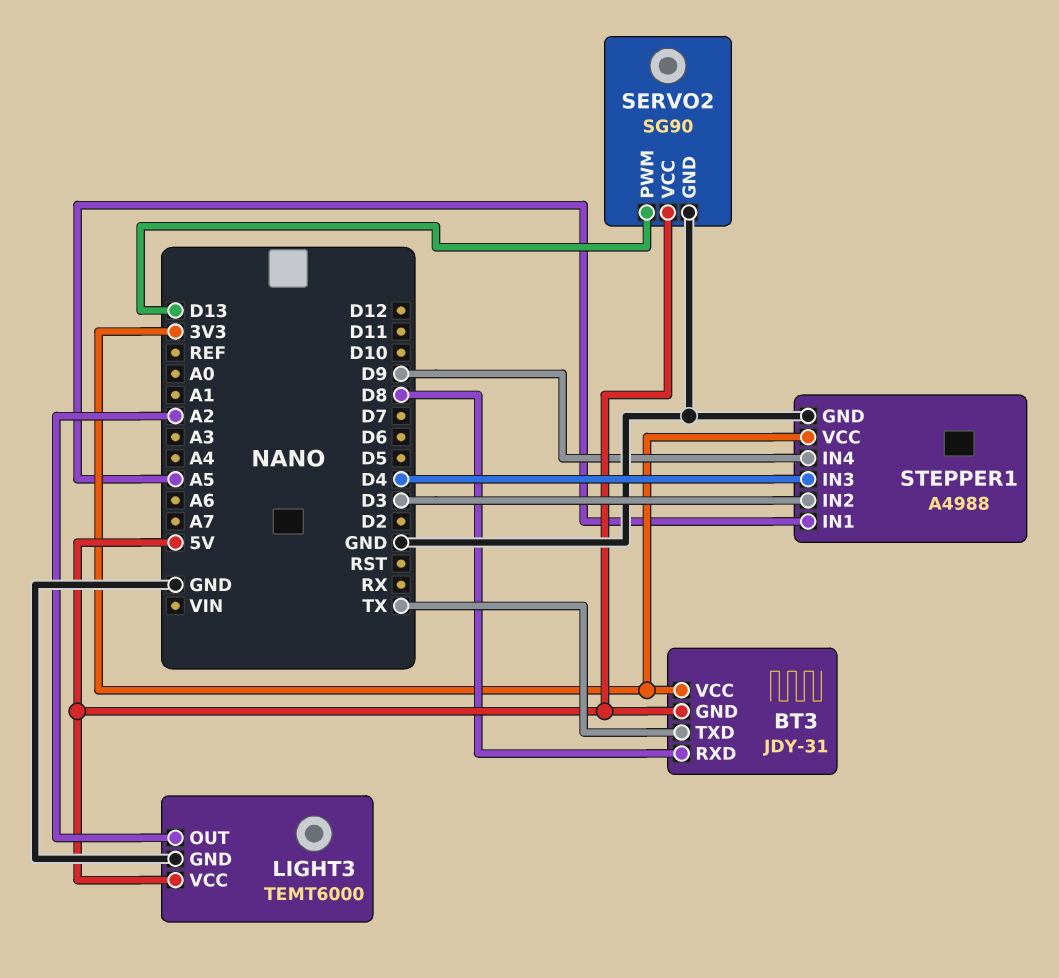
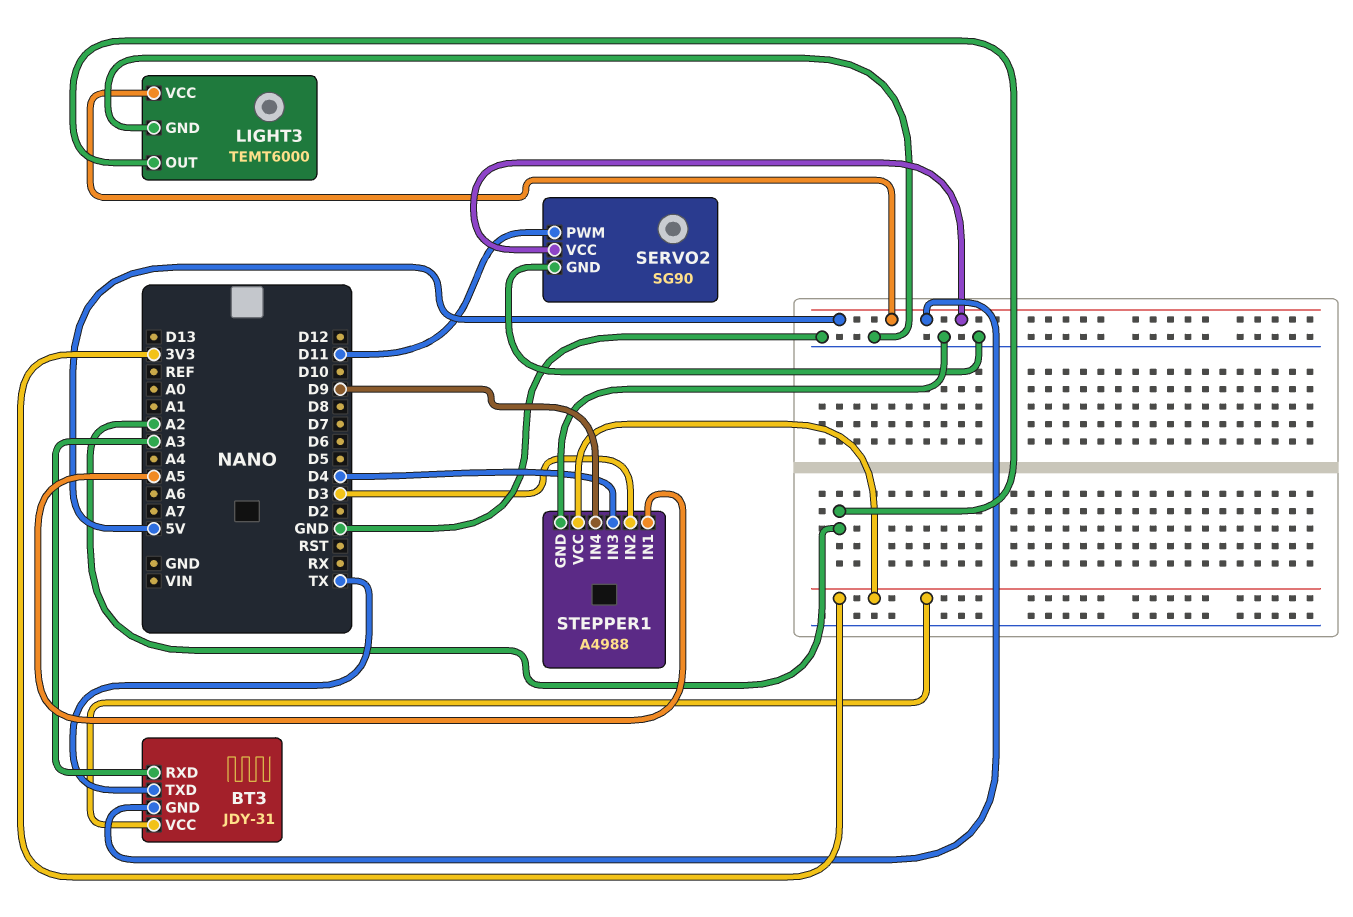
BT3 pin RXD: D8 -> A3
SERVO2 pin PWM: D13 -> D11

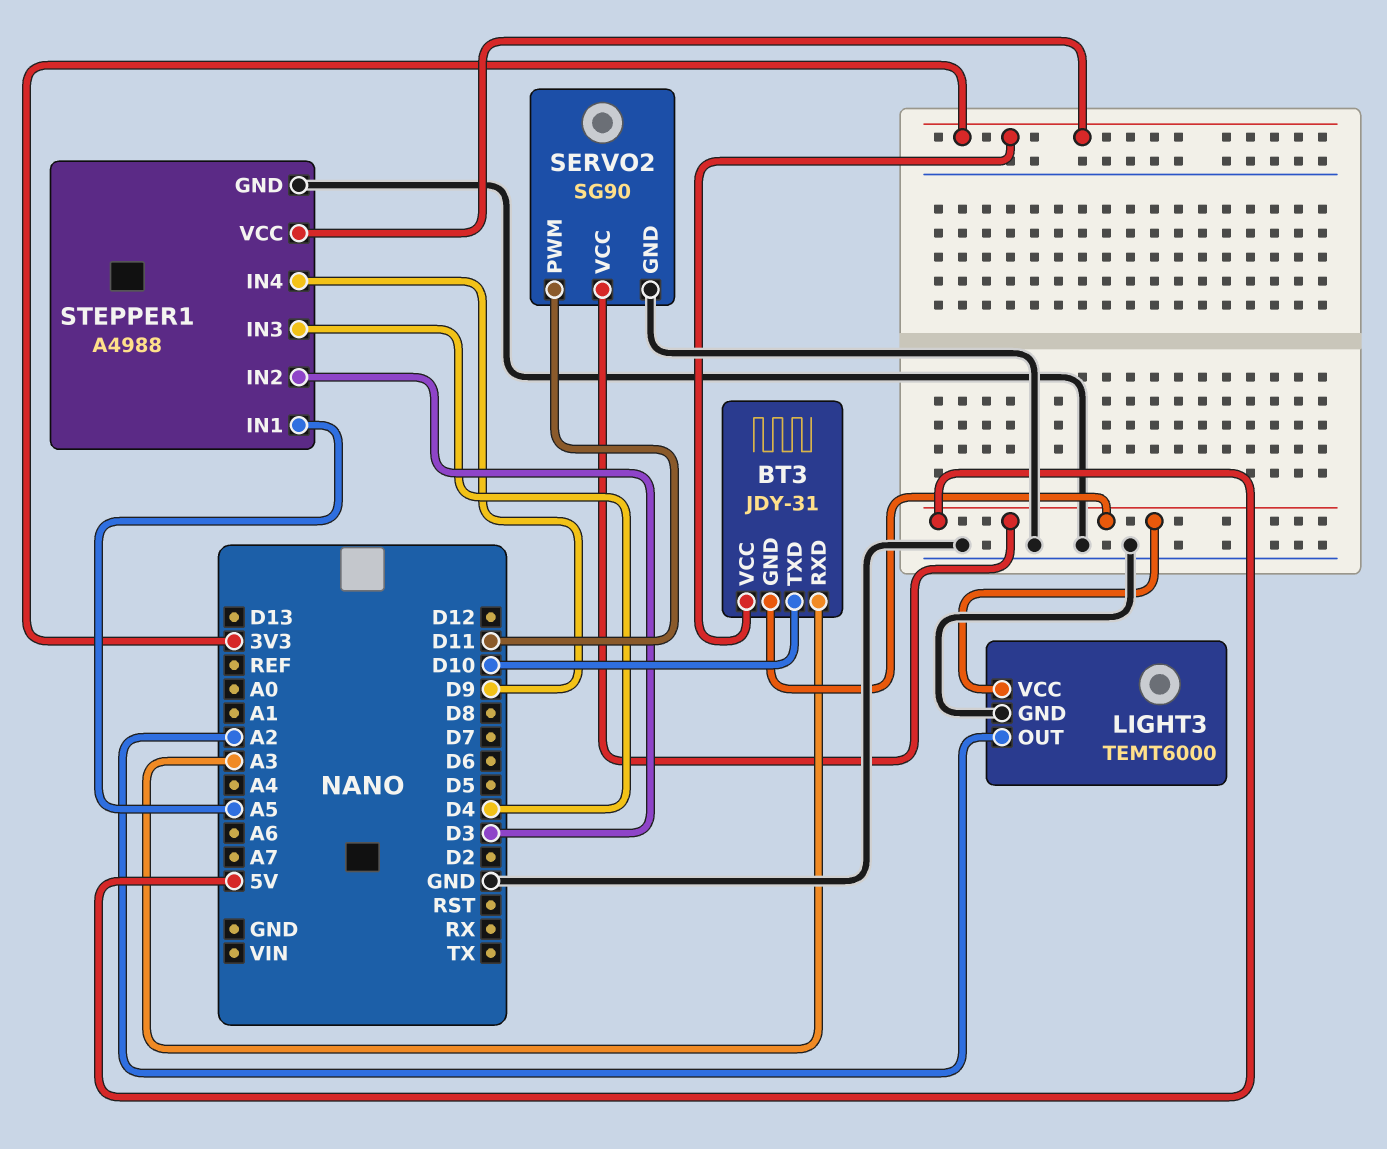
BT3 pin TXD: TX -> D10

